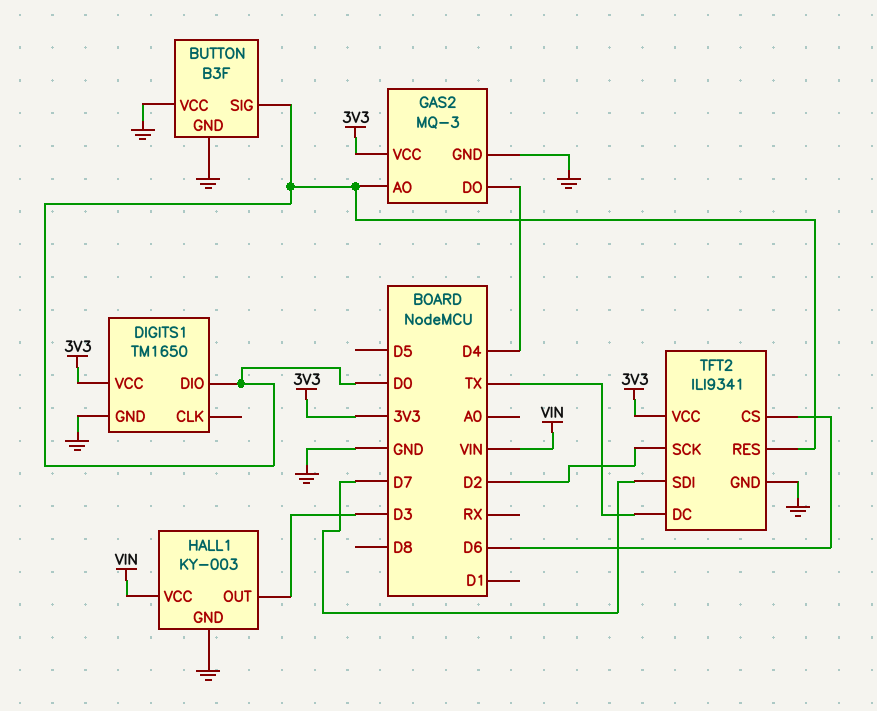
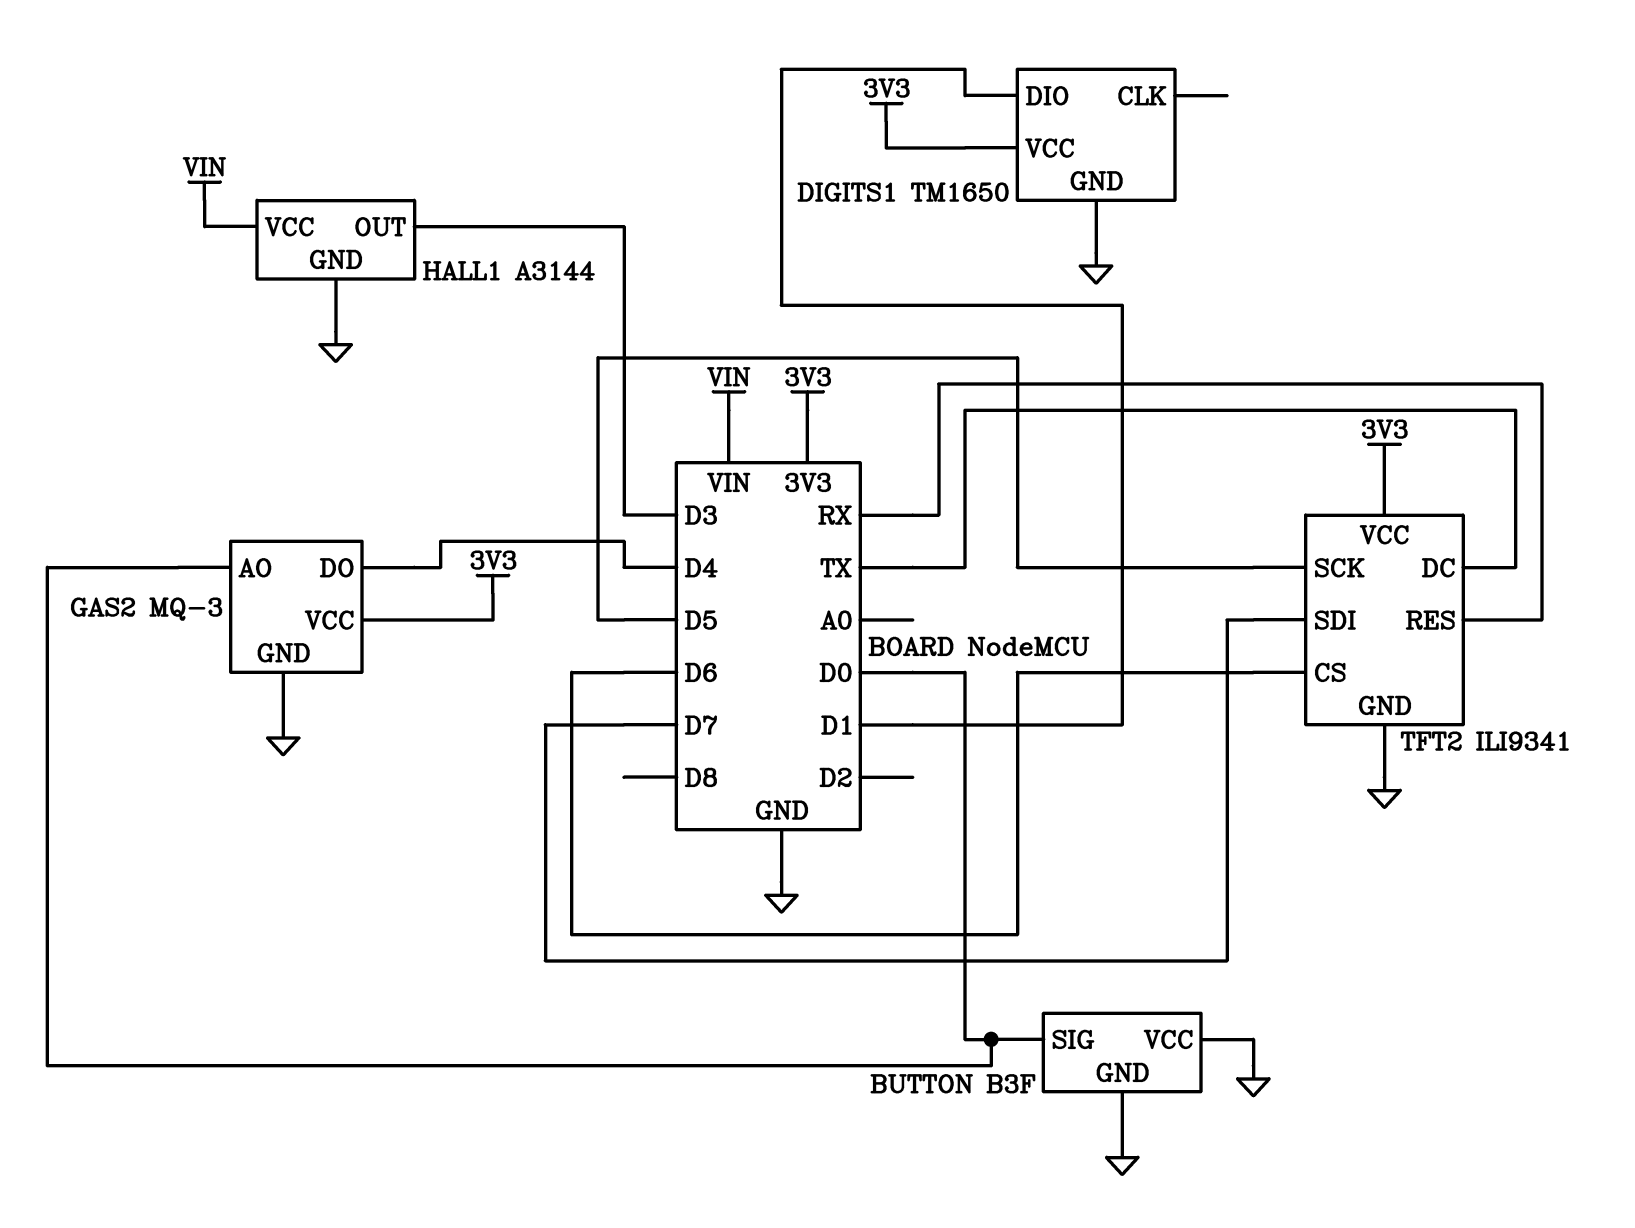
DIGITS1 pin DIO: D0 -> D1
HALL1: KY-003 -> A3144
TFT2 pin RES: D0 -> RX
TFT2 pin SCK: D2 -> D5

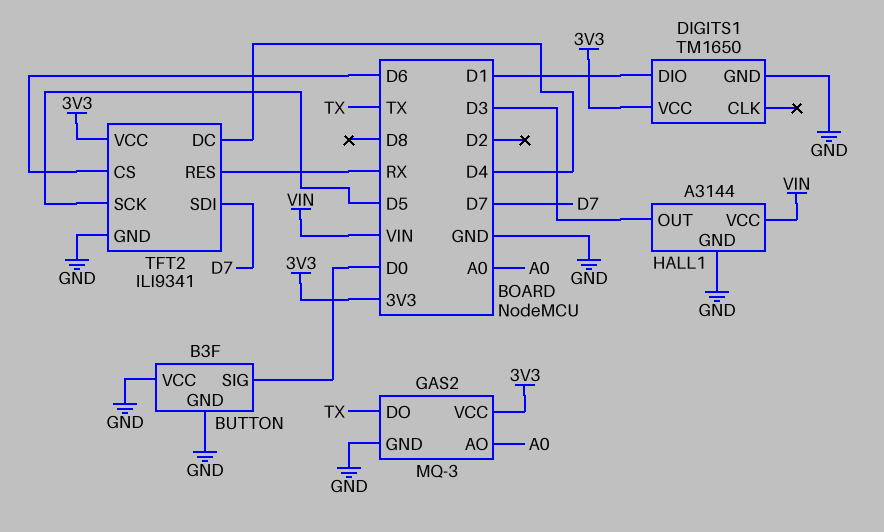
GAS2 pin AO: D0 -> A0
GAS2 pin DO: D4 -> TX
TFT2 pin DC: TX -> D4

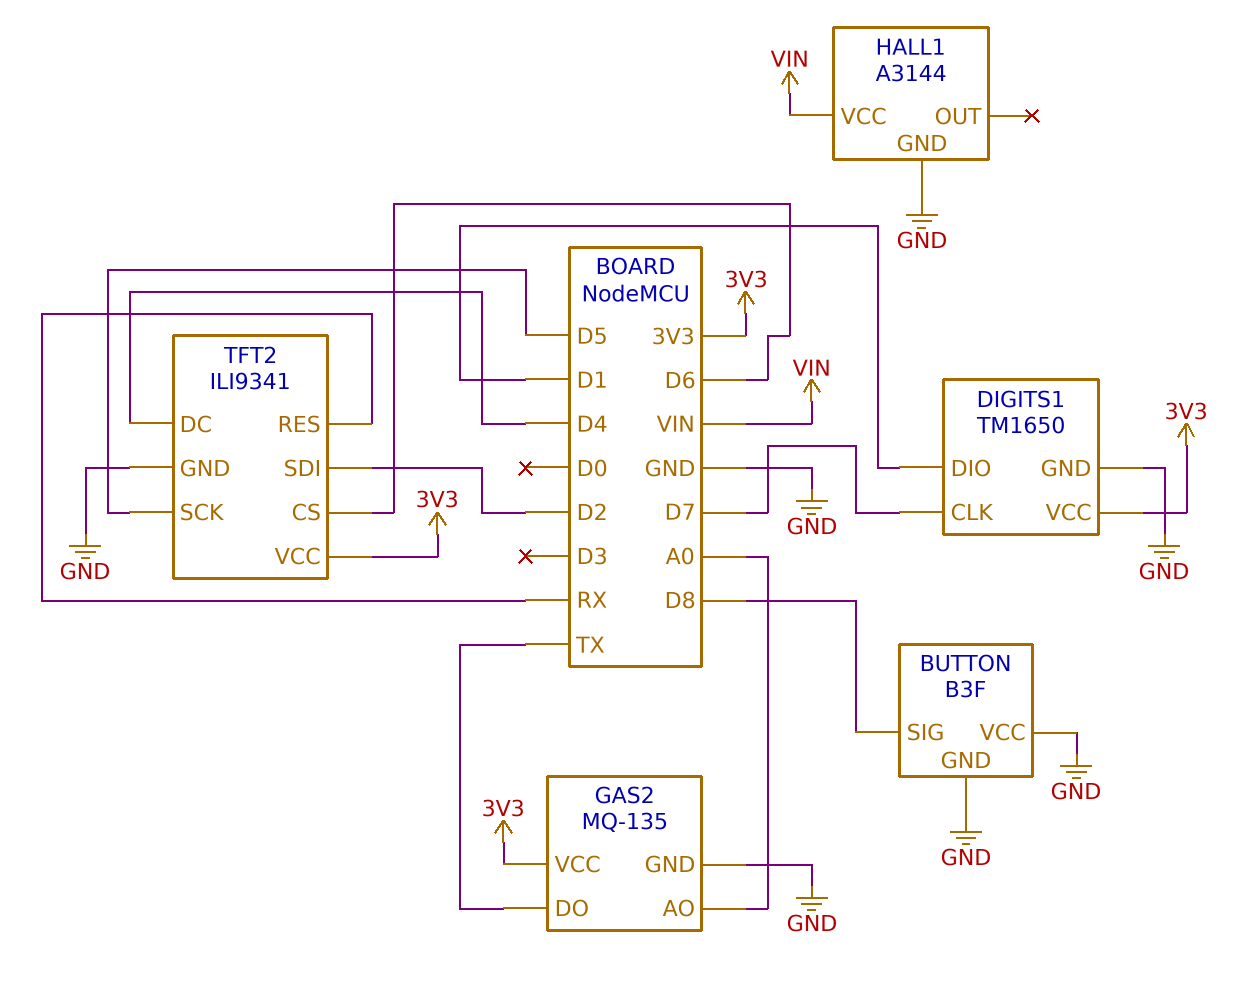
BUTTON pin SIG: D0 -> D8
DIGITS1 pin CLK: none -> D7
GAS2: MQ-3 -> MQ-135
HALL1 pin OUT: D3 -> none
TFT2 pin SDI: D7 -> D2

